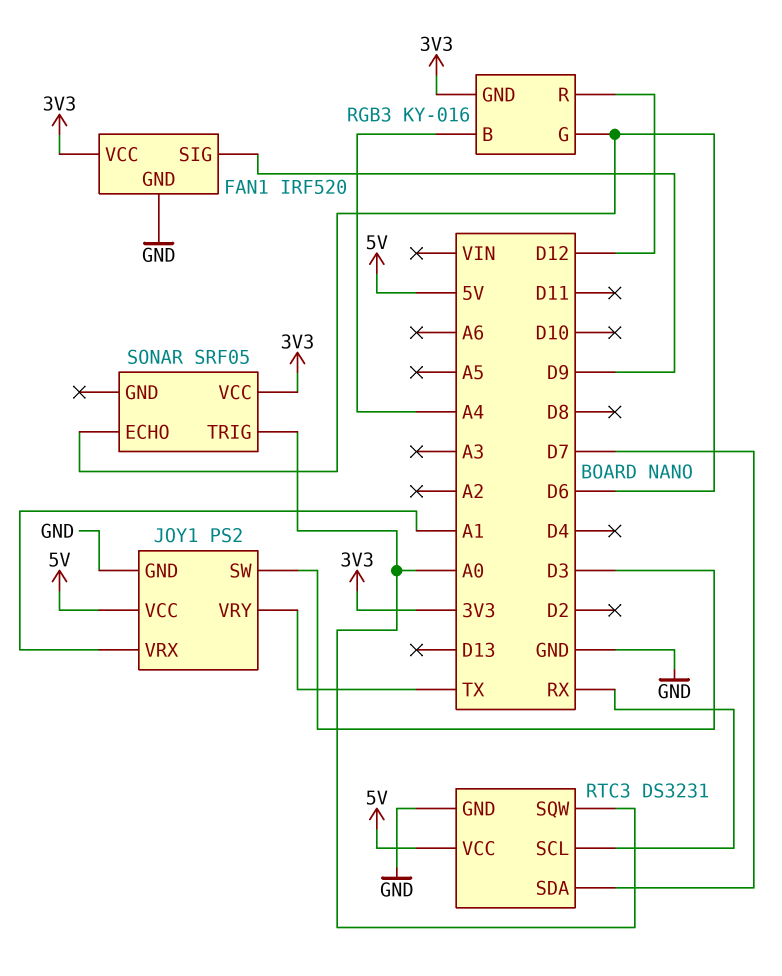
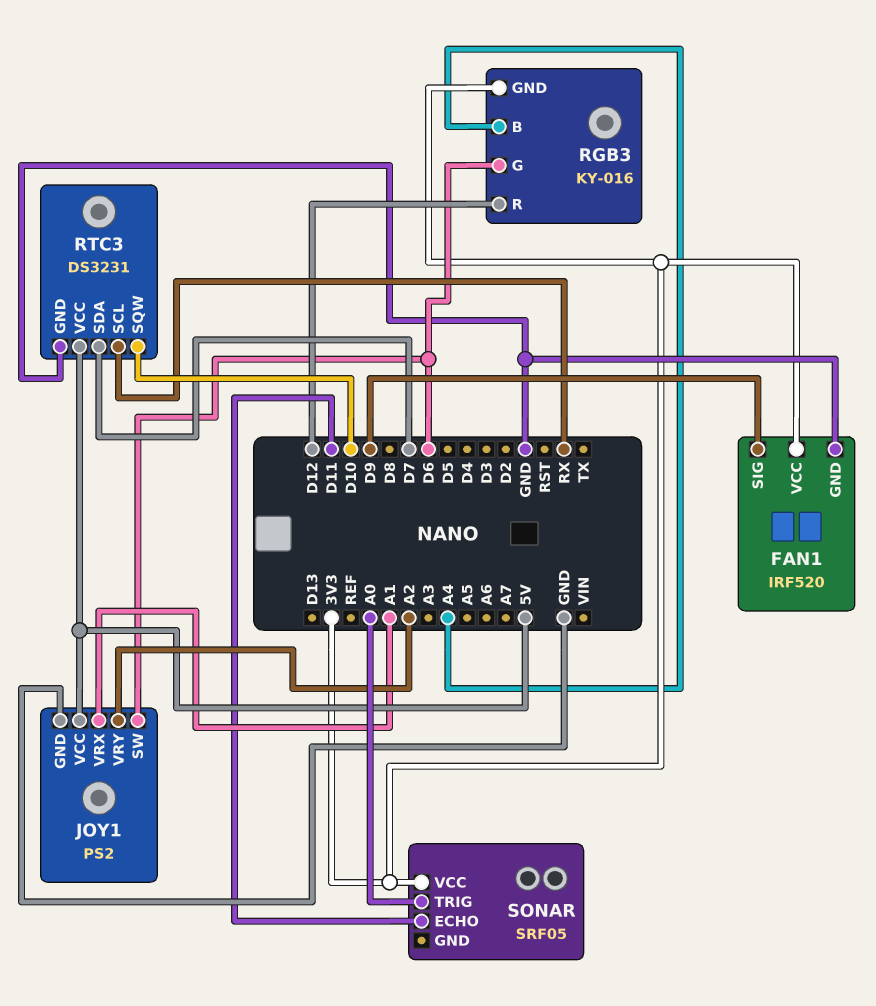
JOY1 pin SW: D3 -> D6
JOY1 pin VRY: TX -> A2
RTC3 pin SQW: A0 -> D10
SONAR pin ECHO: D6 -> D11

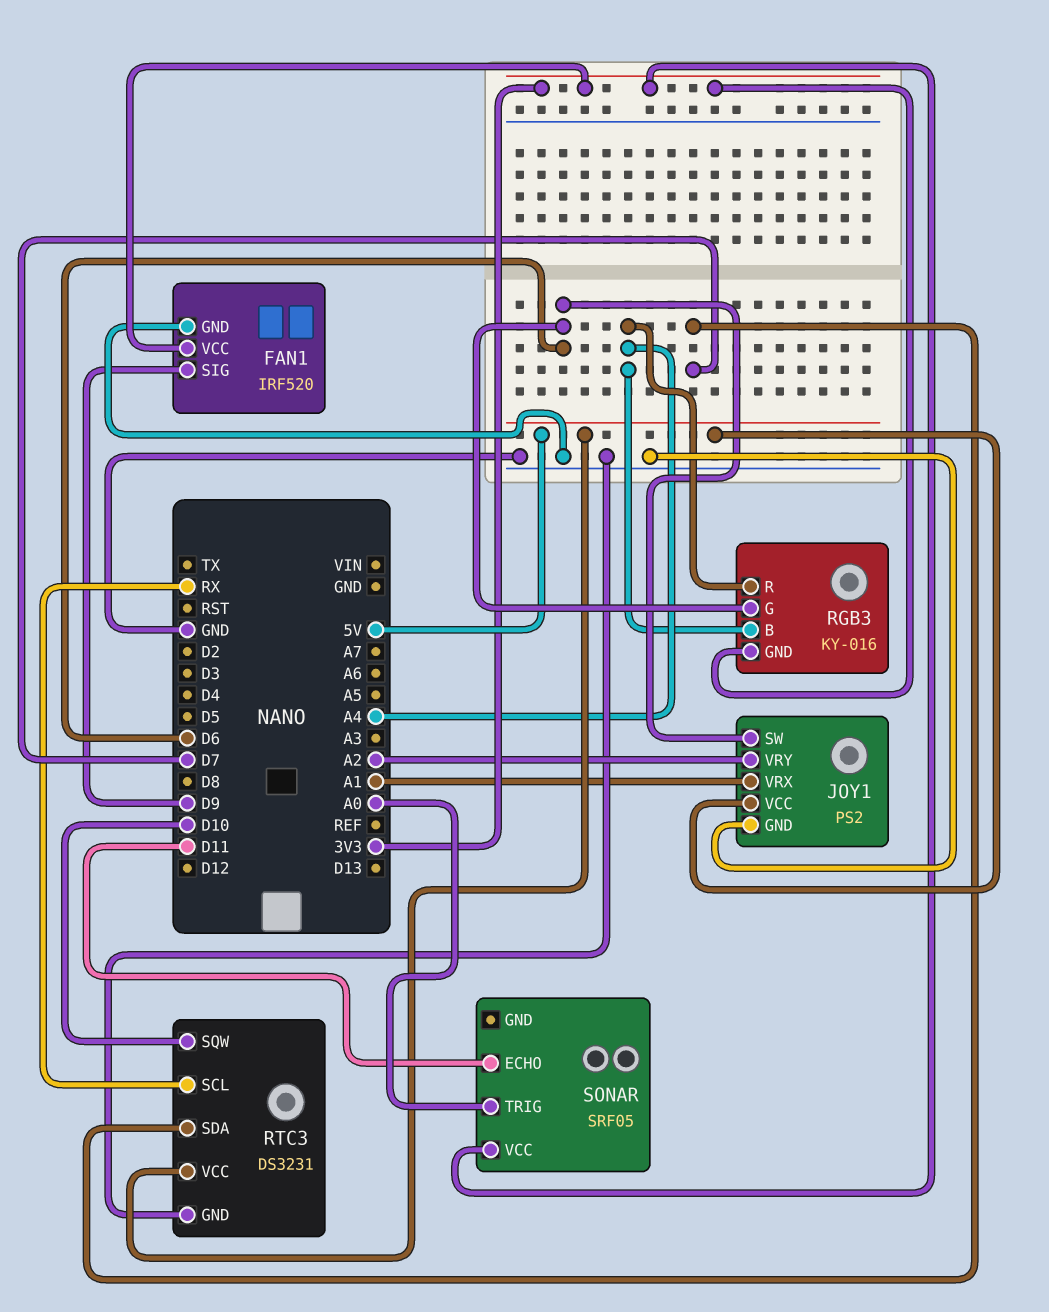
RGB3 pin R: D12 -> A4

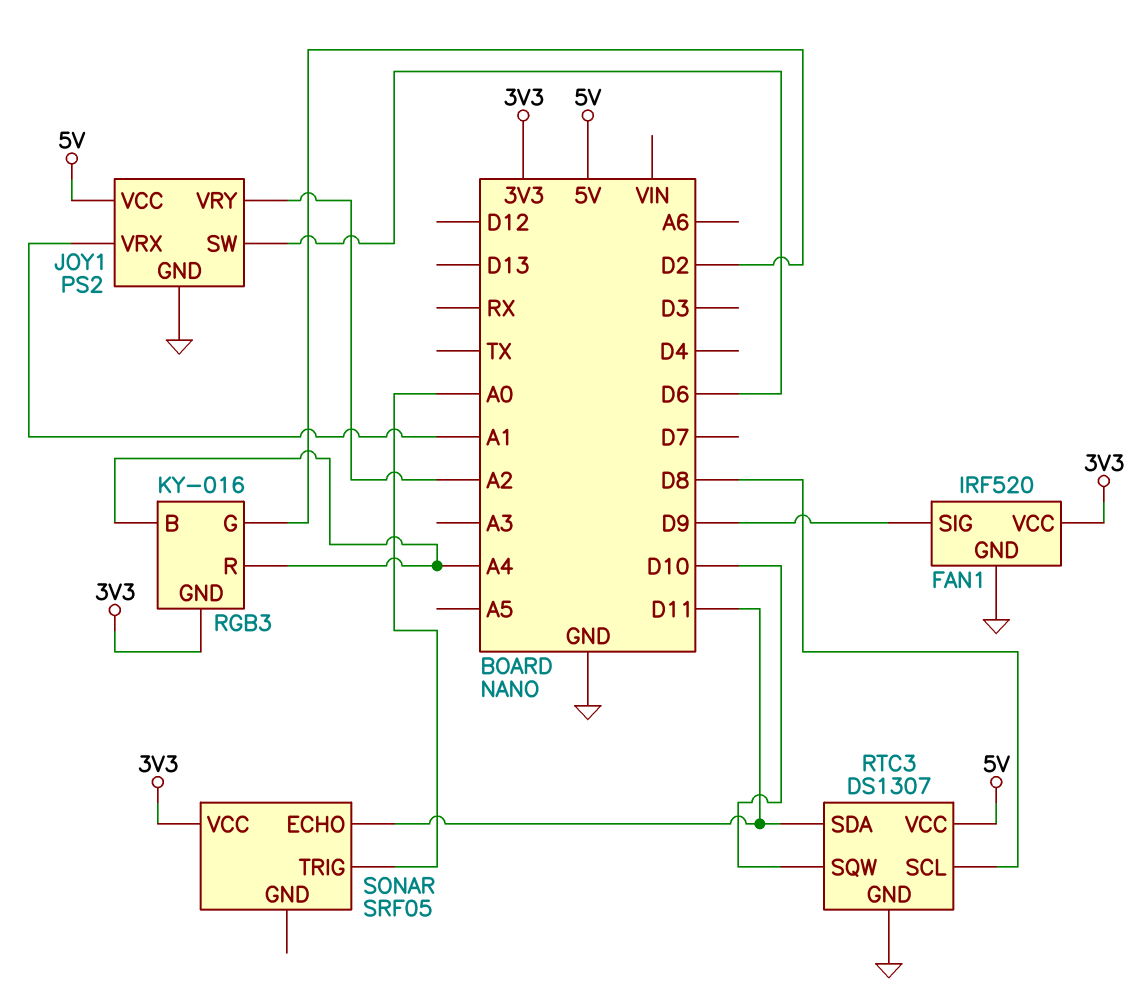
RGB3 pin G: D6 -> D2
RTC3: DS3231 -> DS1307
RTC3 pin SCL: RX -> D8
RTC3 pin SDA: D7 -> D11

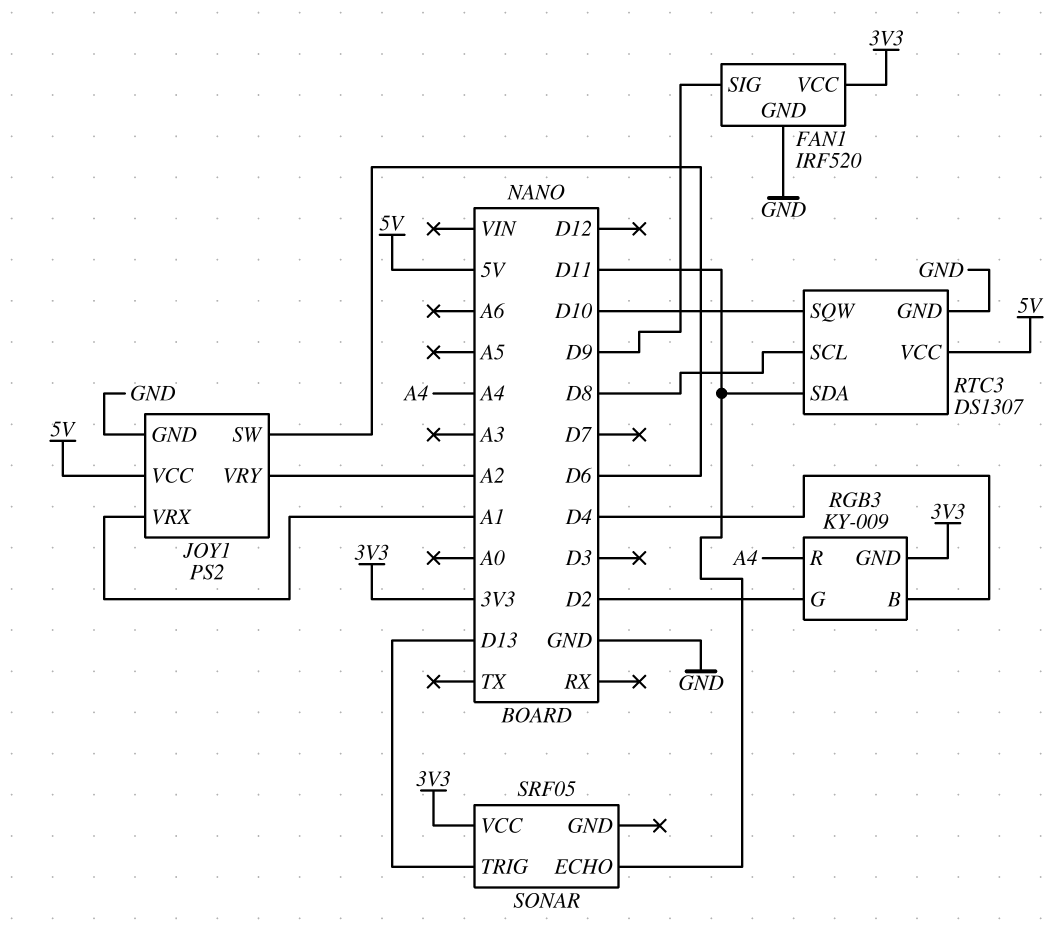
RGB3: KY-016 -> KY-009
RGB3 pin B: A4 -> D4
SONAR pin TRIG: A0 -> D13

